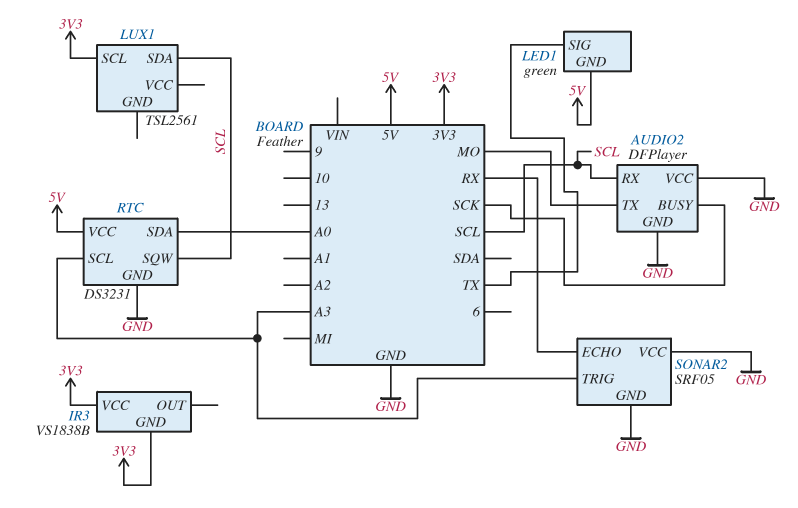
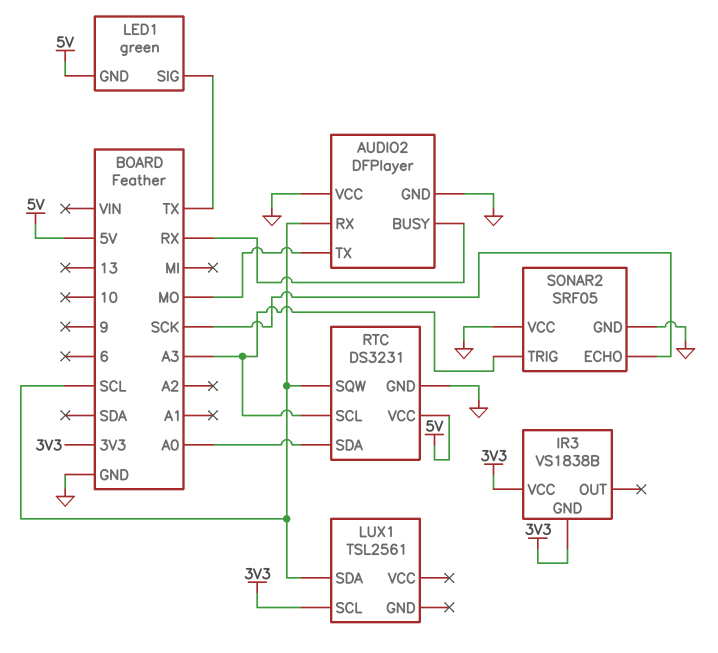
AUDIO2 pin BUSY: SCK -> RX
SONAR2 pin ECHO: RX -> SCK

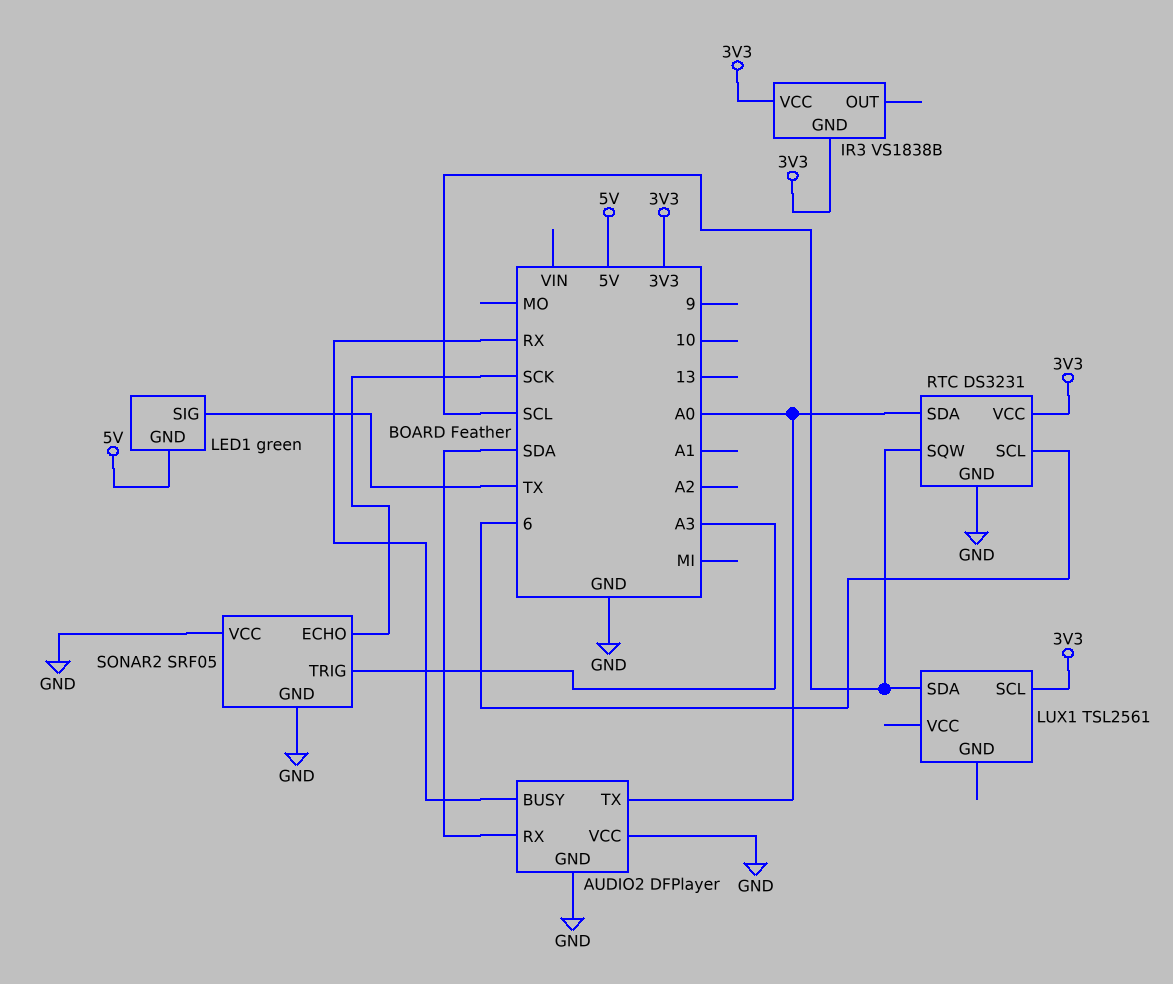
AUDIO2 pin RX: SCL -> SDA
AUDIO2 pin TX: MO -> A0
RTC pin SCL: A3 -> 6
RTC pin VCC: 5V -> 3V3

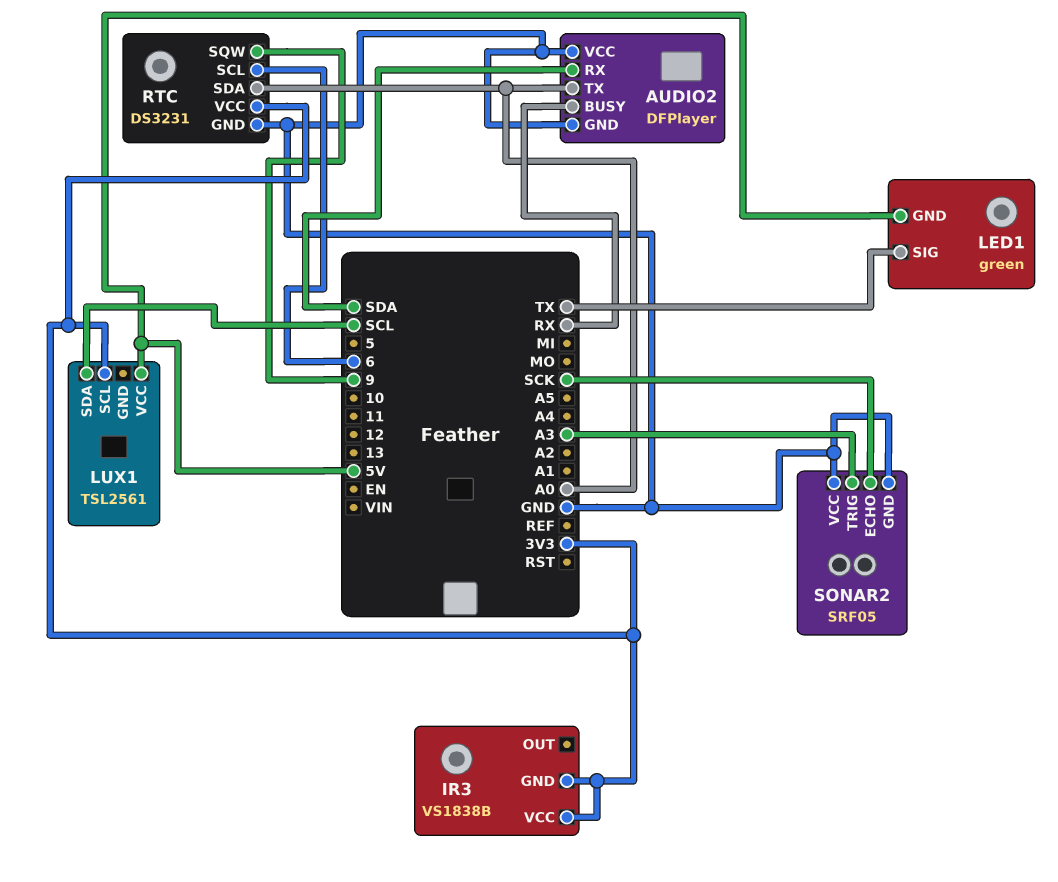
LUX1 pin VCC: none -> 5V
RTC pin SQW: SCL -> 9

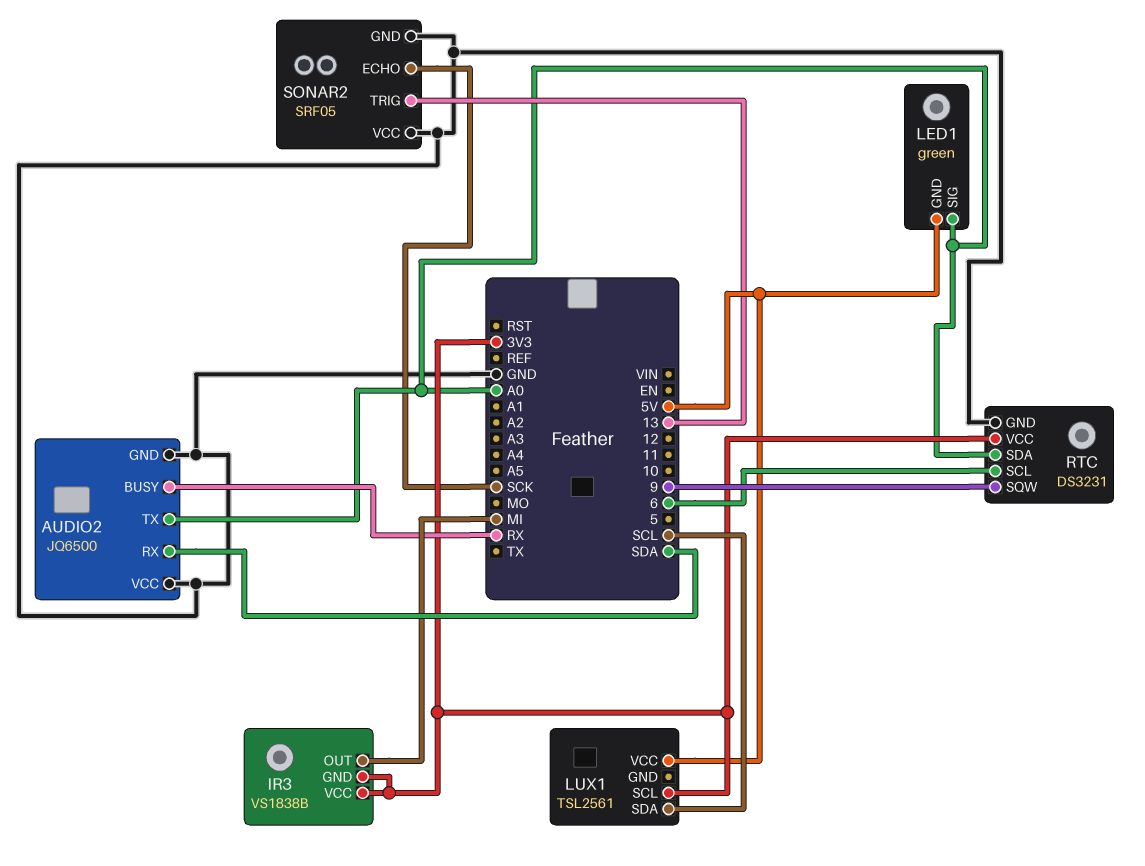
AUDIO2: DFPlayer -> JQ6500
IR3 pin OUT: none -> MI
LED1 pin SIG: TX -> A0
SONAR2 pin TRIG: A3 -> 13

